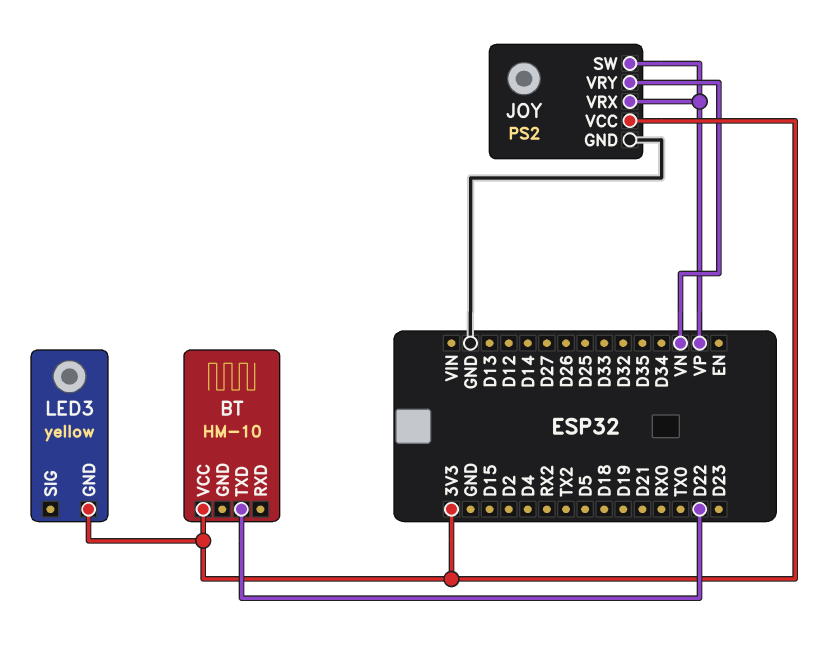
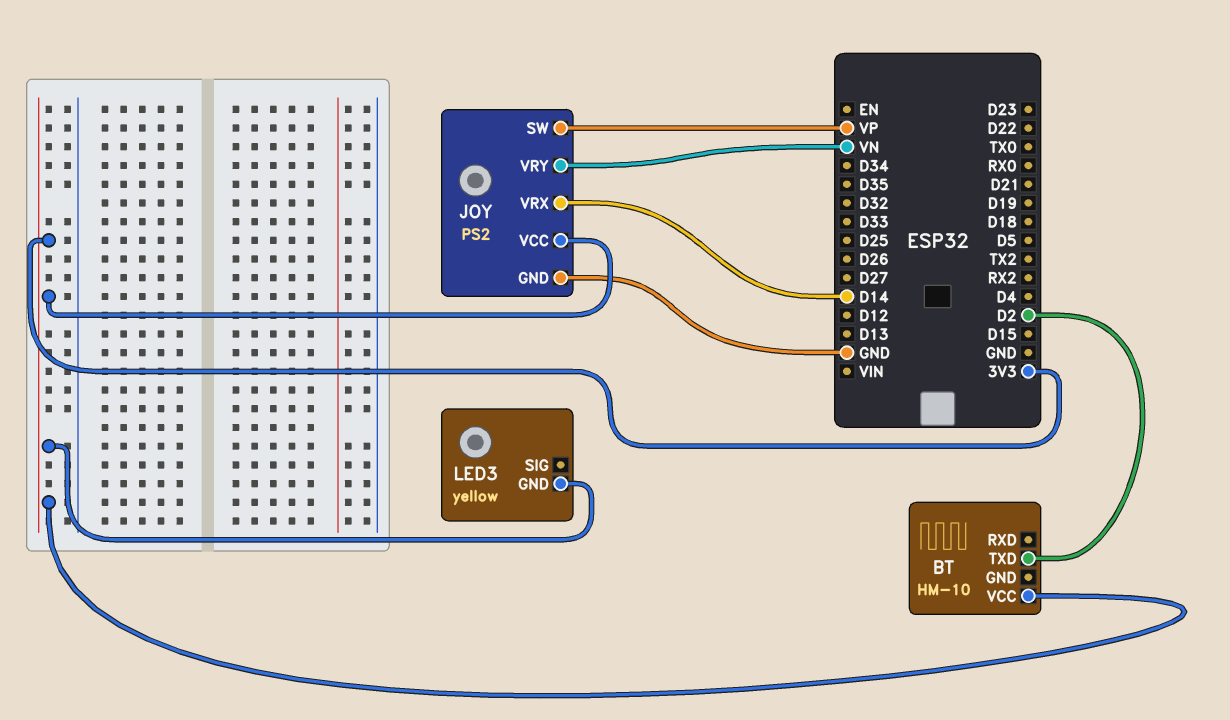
BT pin TXD: D22 -> D2
JOY pin VRX: VP -> D14

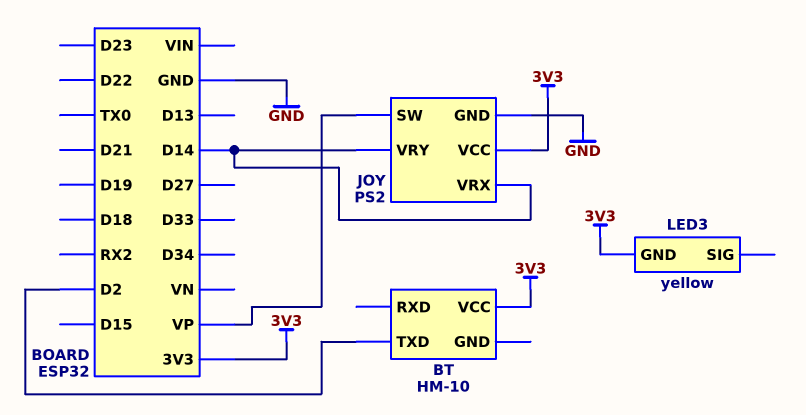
JOY pin VRY: VN -> D14

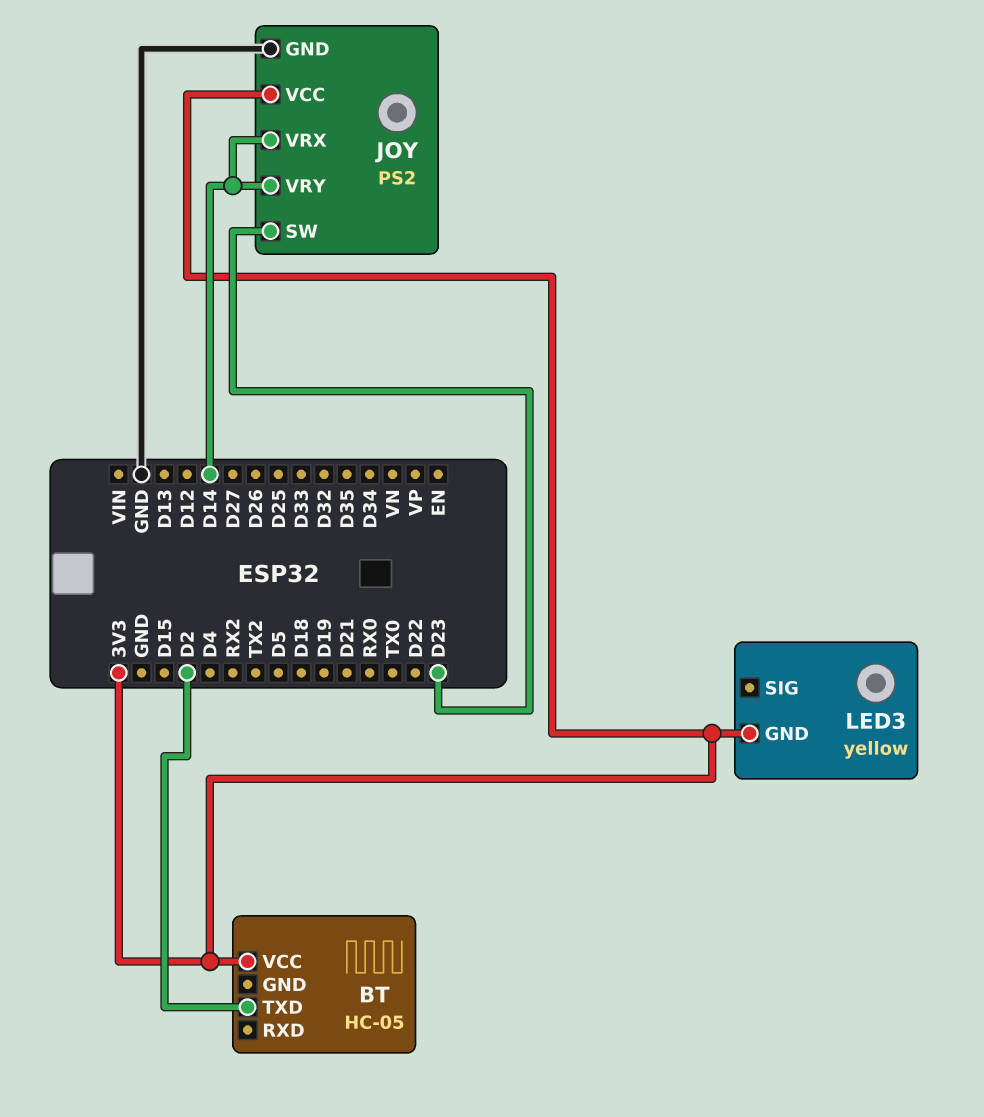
BT: HM-10 -> HC-05
JOY pin SW: VP -> D23

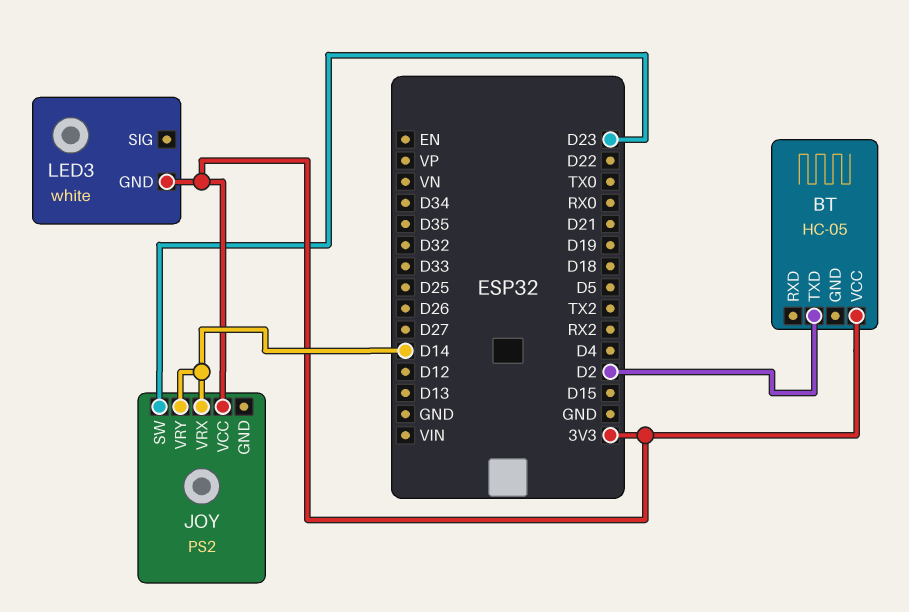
JOY pin GND: GND -> none
LED3: yellow -> white

